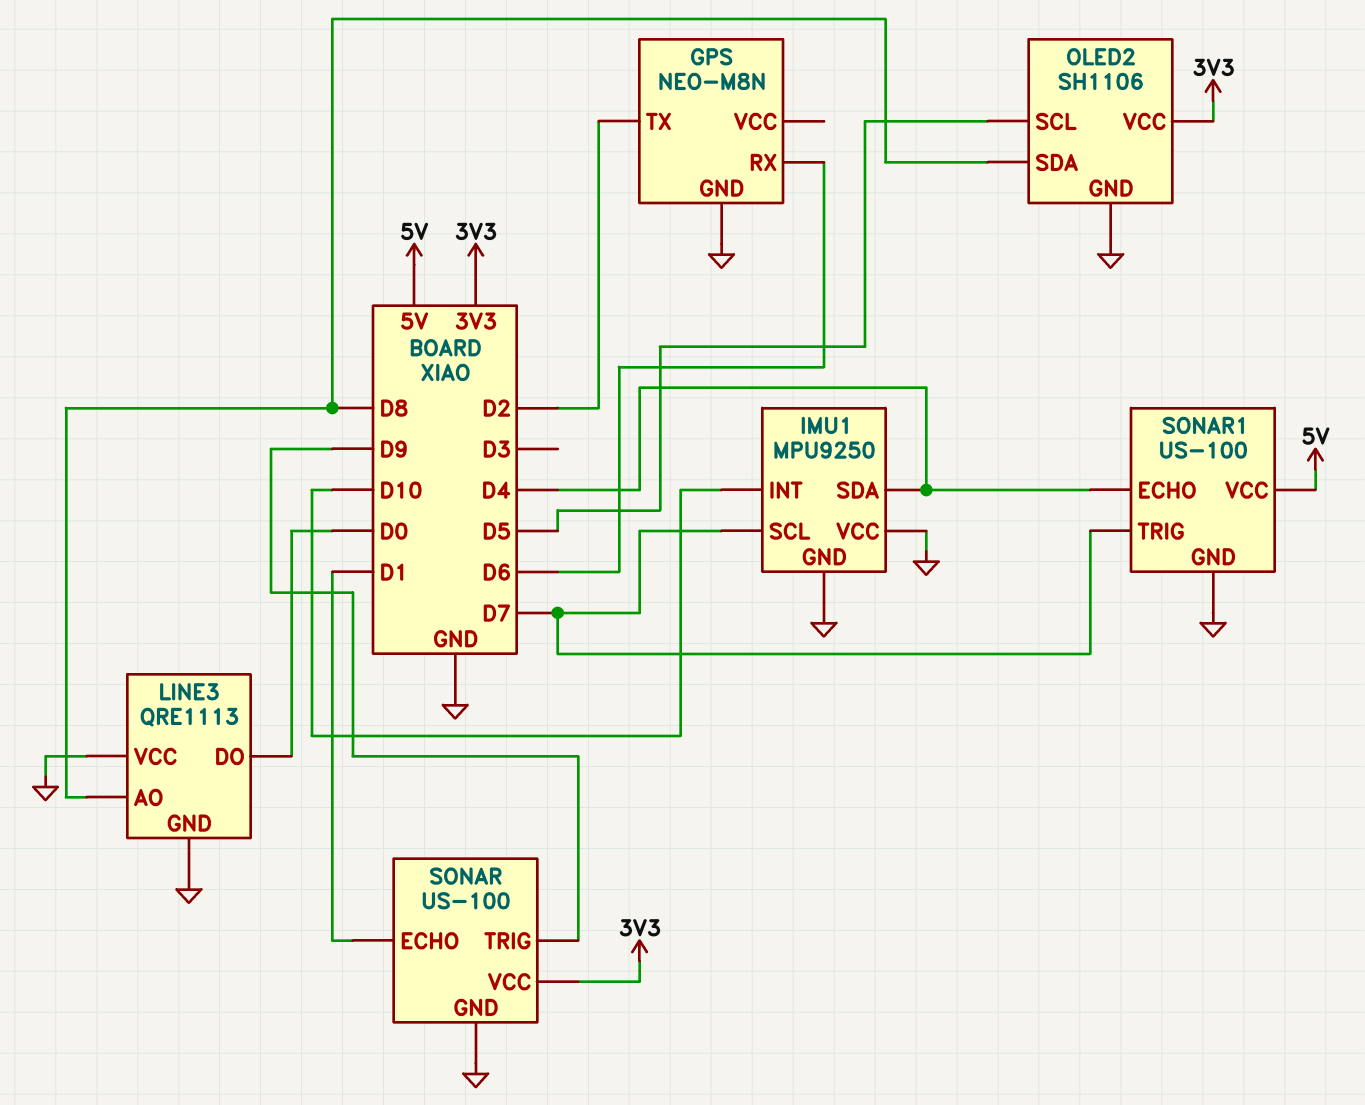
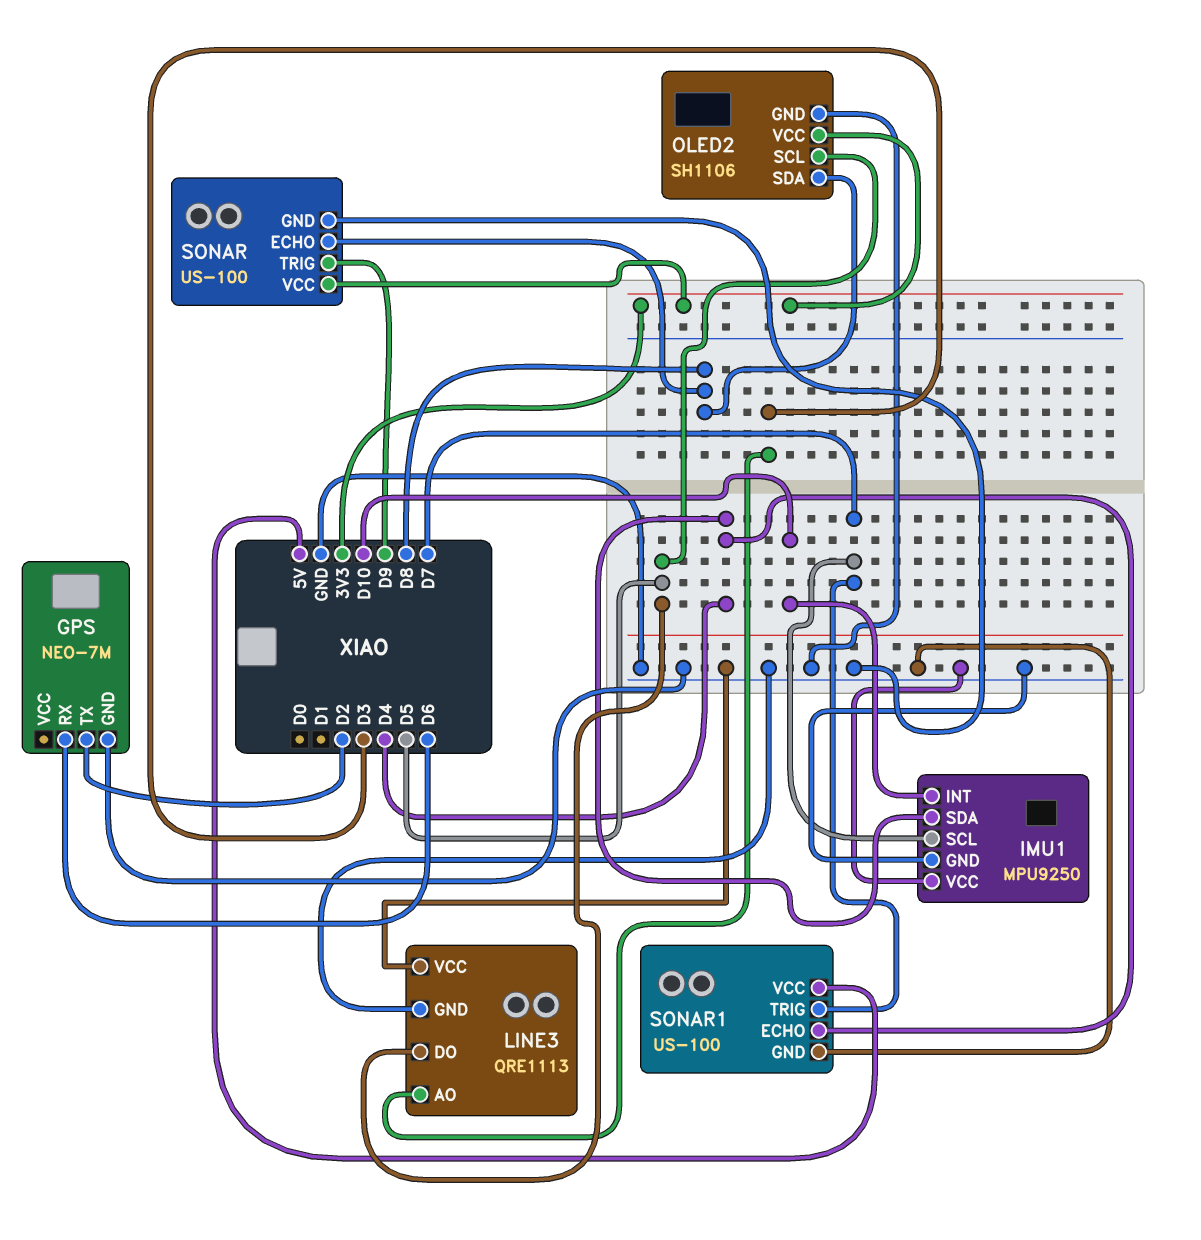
GPS: NEO-M8N -> NEO-7M
LINE3 pin AO: D8 -> D3
LINE3 pin DO: D0 -> D5
SONAR pin ECHO: D1 -> D8

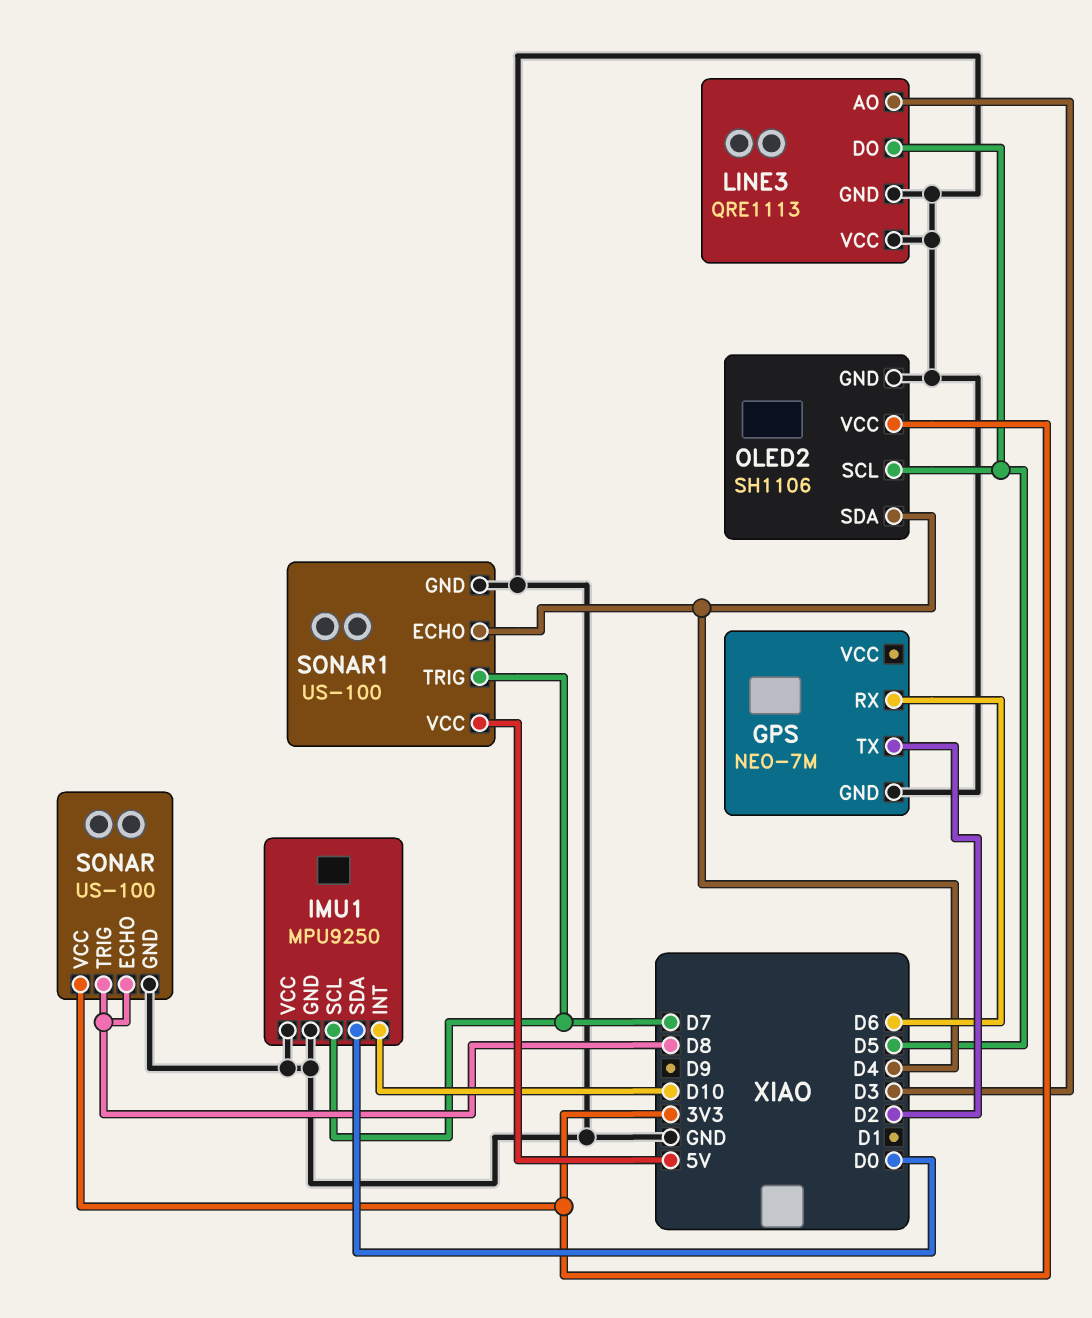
IMU1 pin SDA: D4 -> D0
OLED2 pin SDA: D8 -> D4
SONAR pin TRIG: D9 -> D8

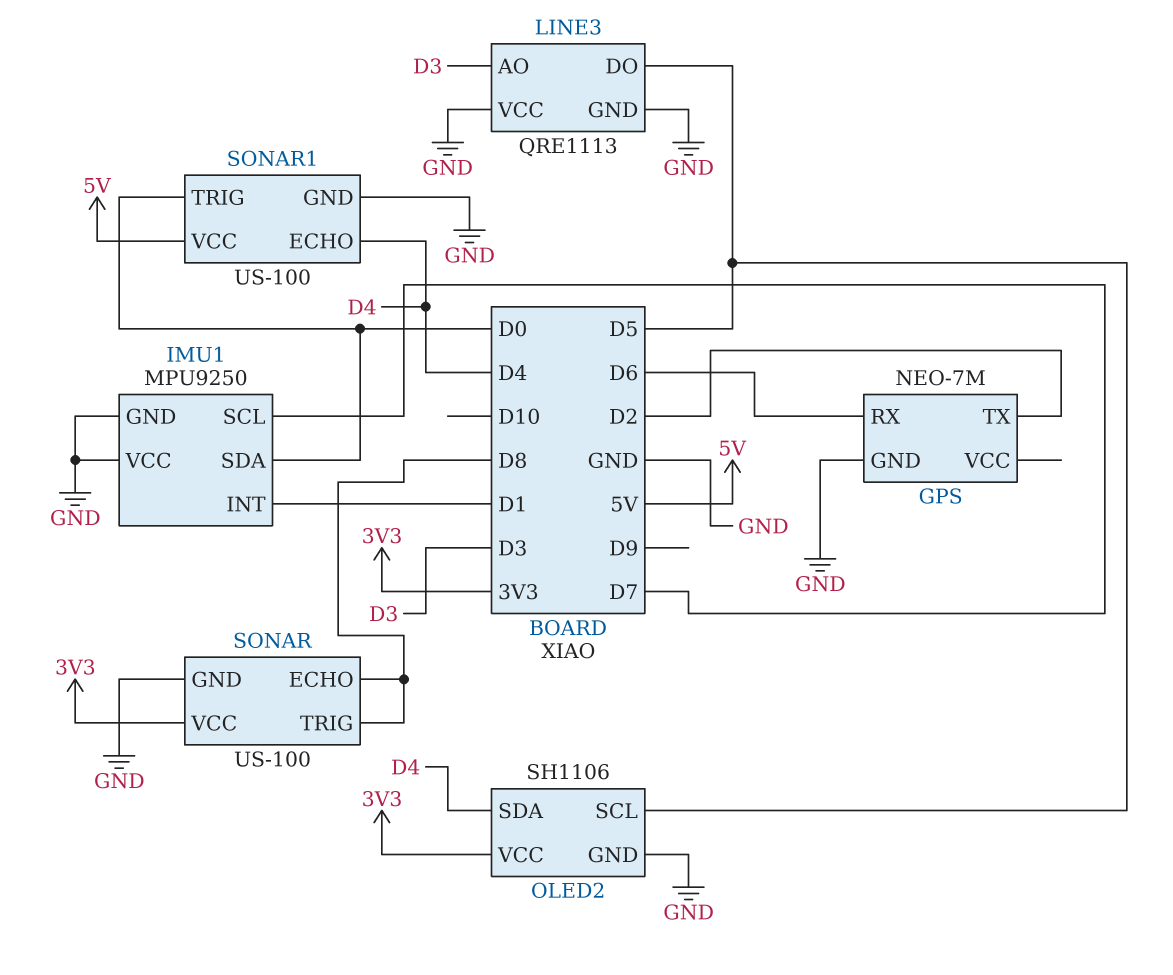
IMU1 pin INT: D10 -> D1
SONAR1 pin TRIG: D7 -> D0

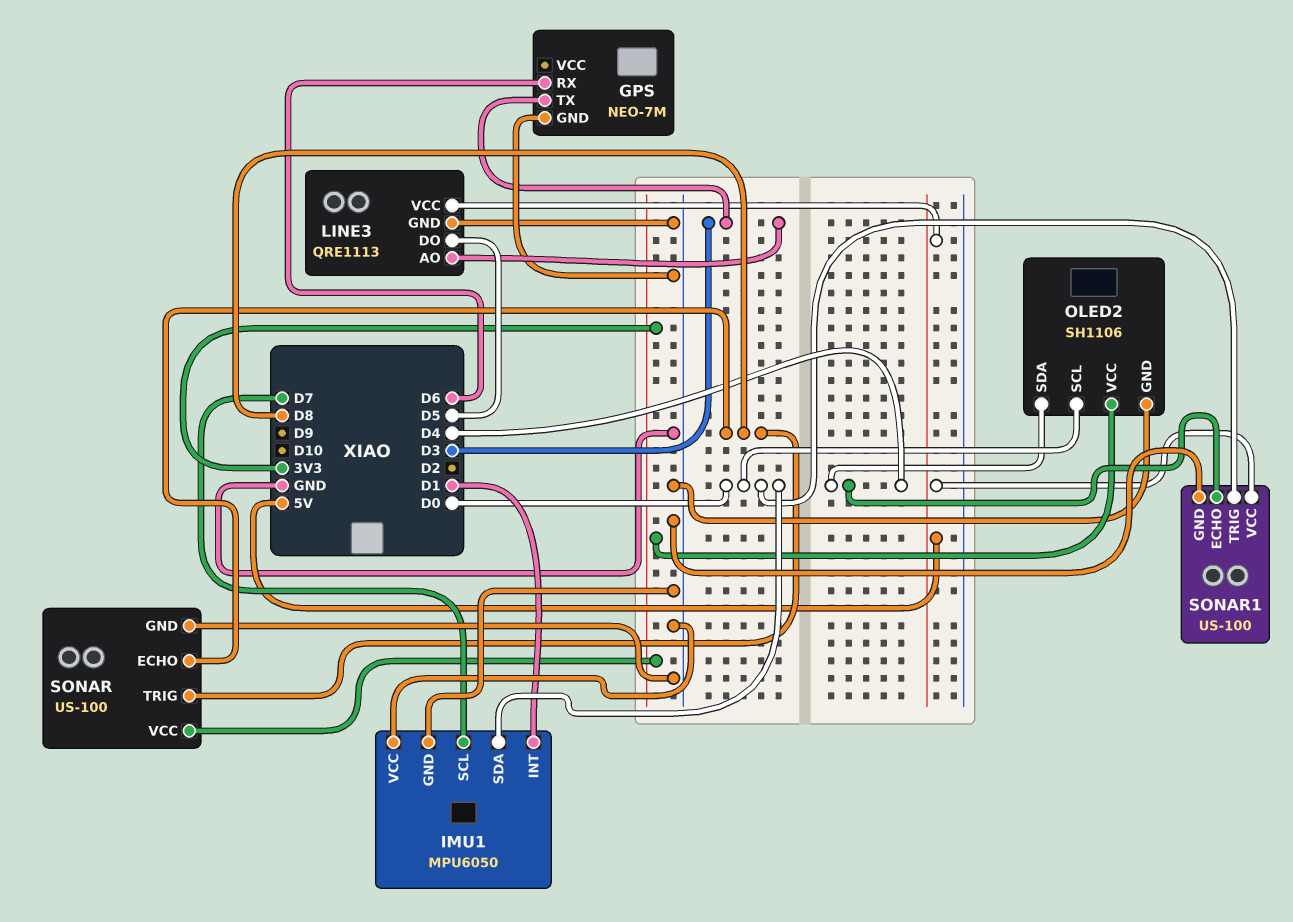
GPS pin TX: D2 -> D3
IMU1: MPU9250 -> MPU6050
LINE3 pin VCC: GND -> 5V
OLED2 pin SCL: D5 -> D0

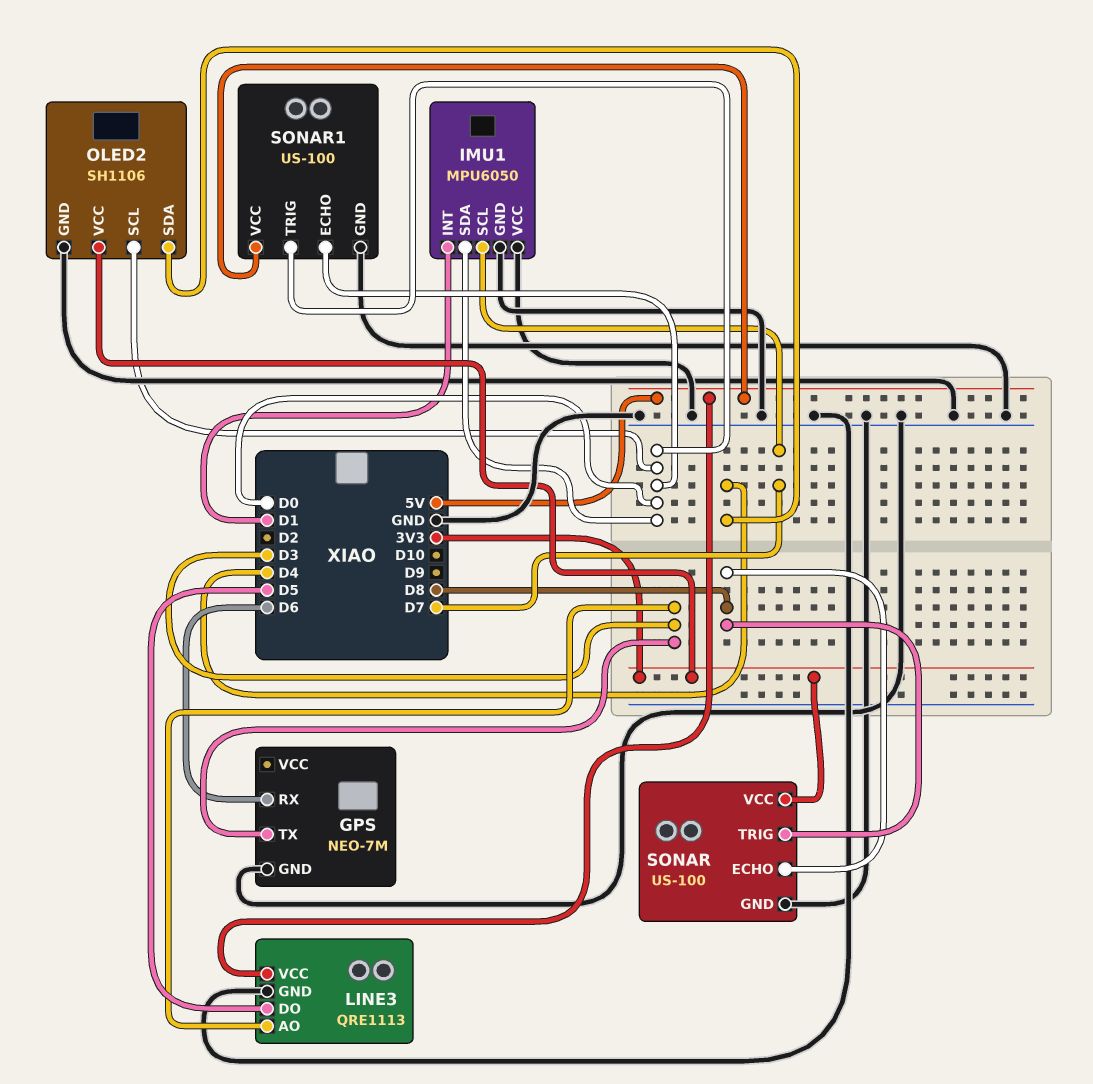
SONAR1 pin ECHO: D4 -> D0

